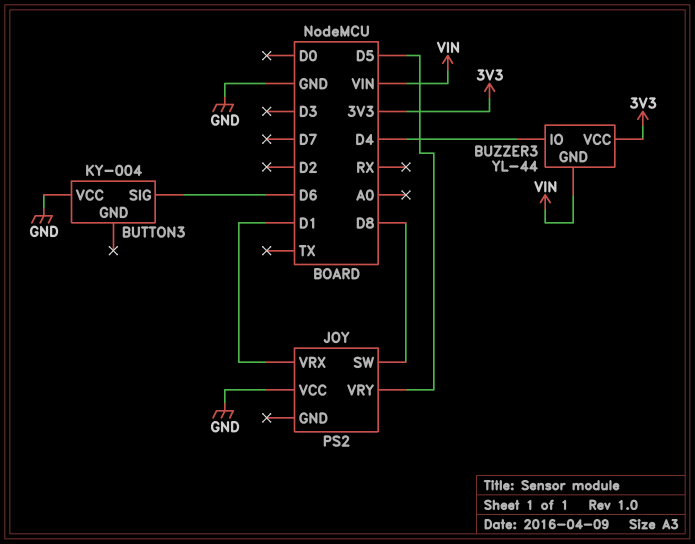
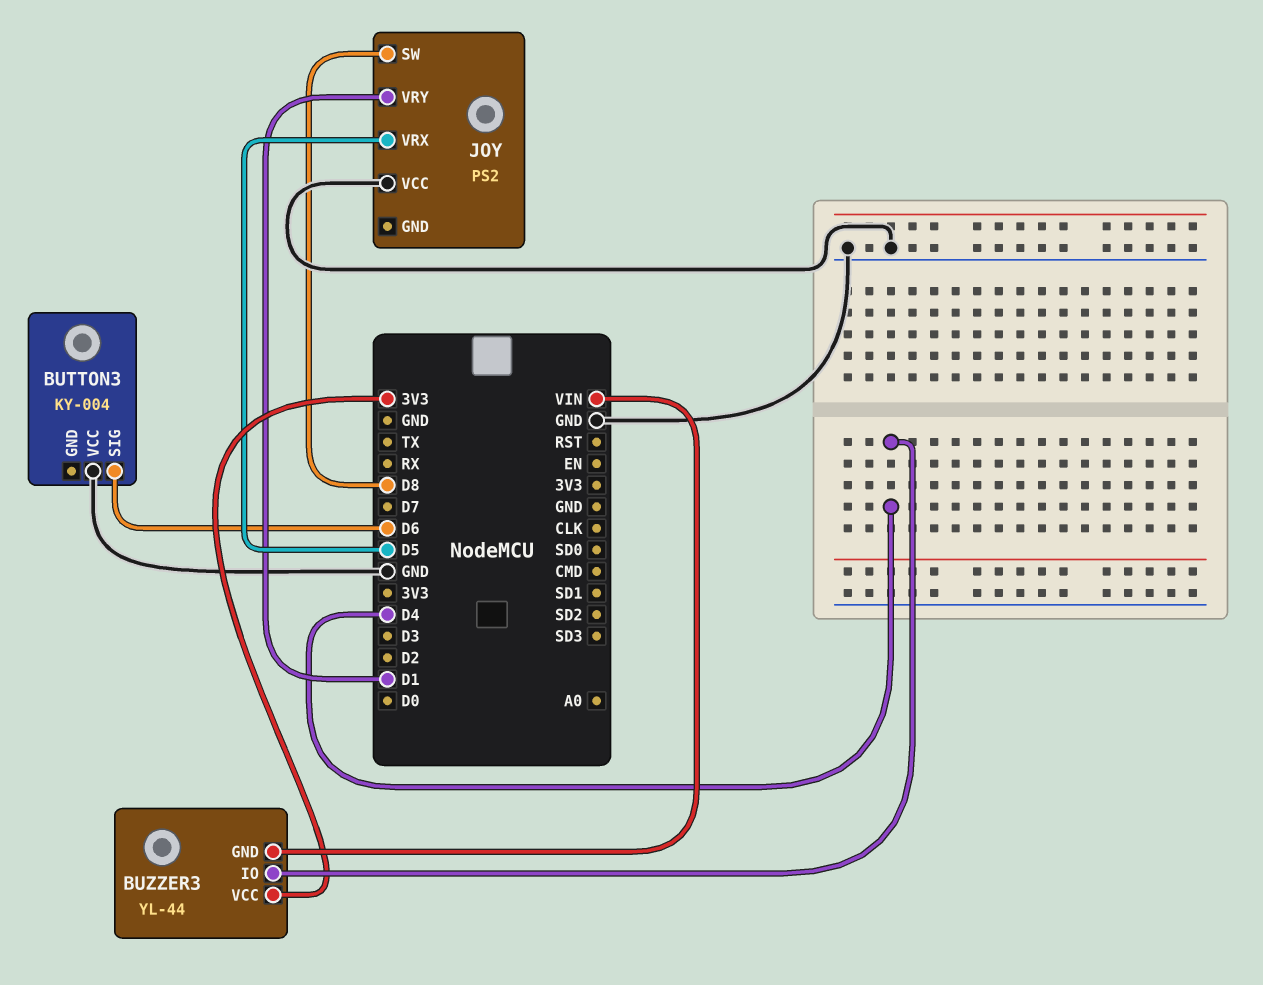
JOY pin VRX: D1 -> D5
JOY pin VRY: D5 -> D1

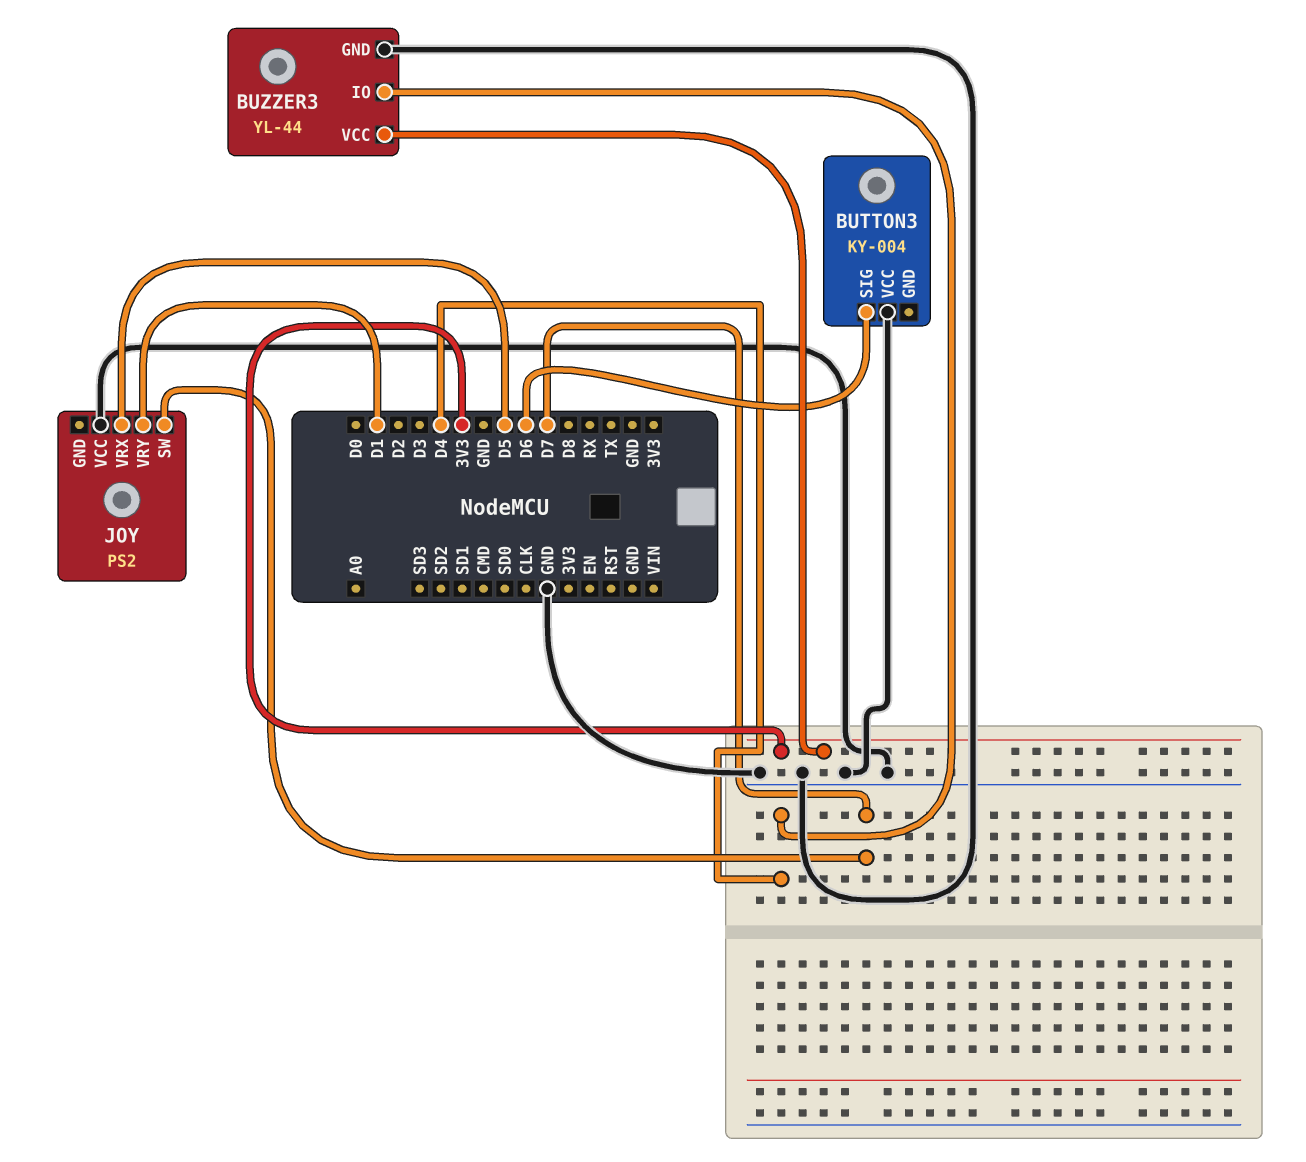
BUZZER3 pin GND: VIN -> GND
JOY pin SW: D8 -> D7

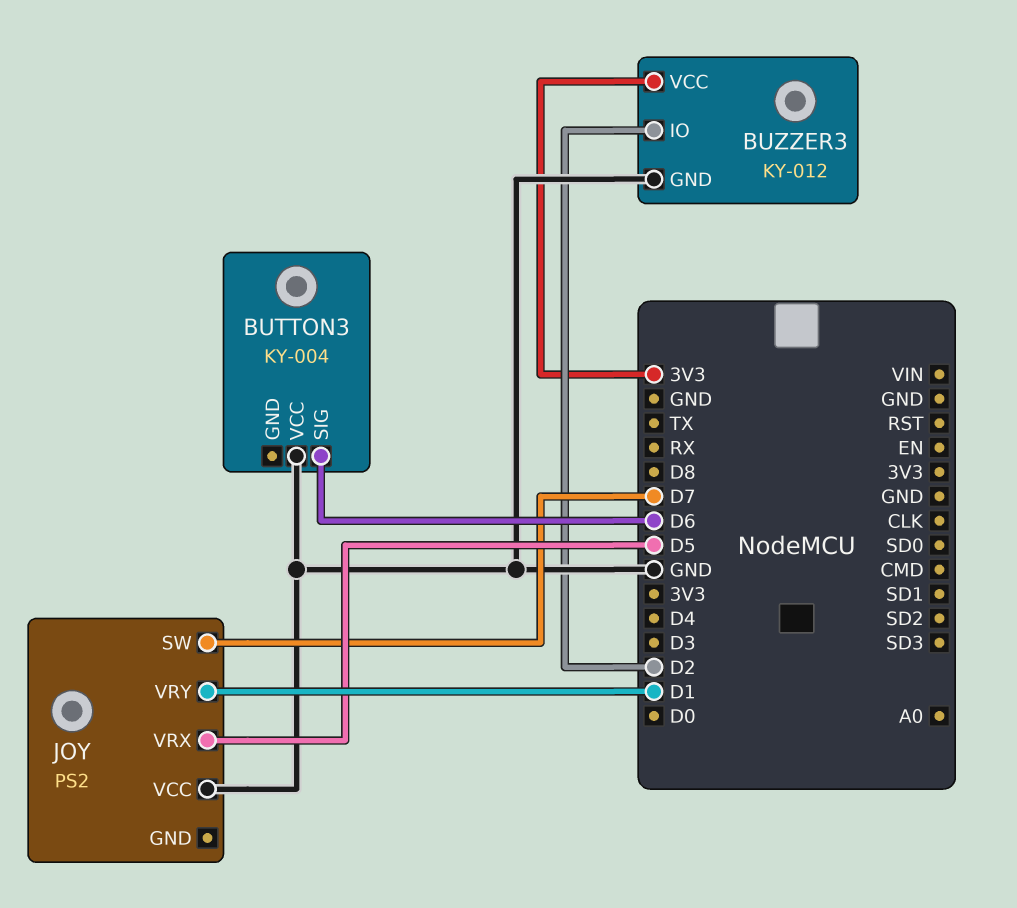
BUZZER3: YL-44 -> KY-012
BUZZER3 pin IO: D4 -> D2

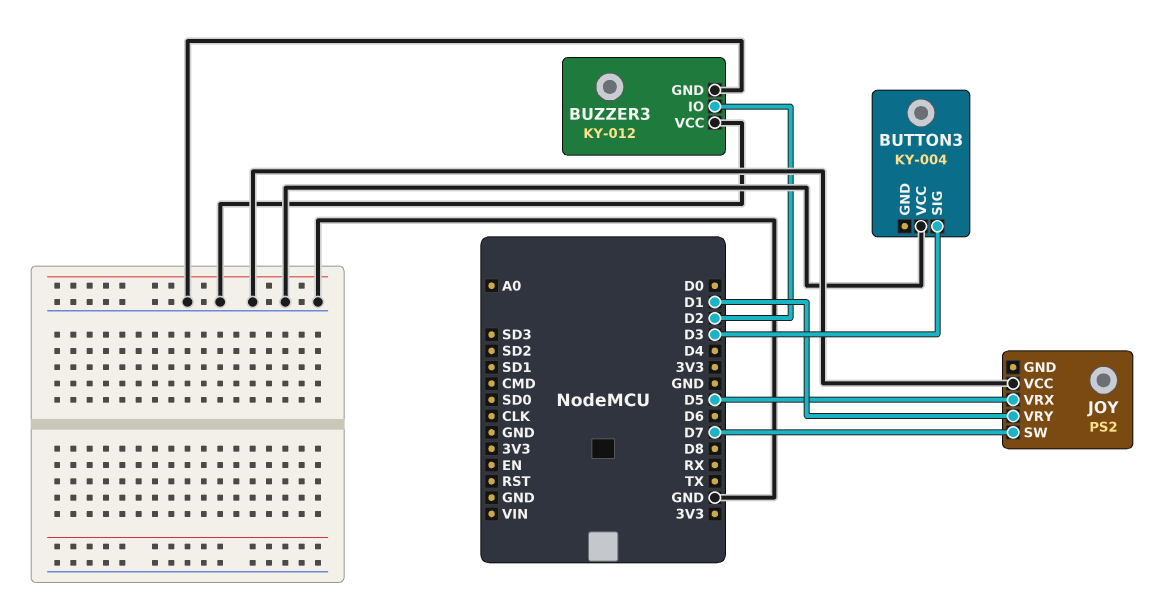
BUTTON3 pin SIG: D6 -> D3
BUZZER3 pin VCC: 3V3 -> GND

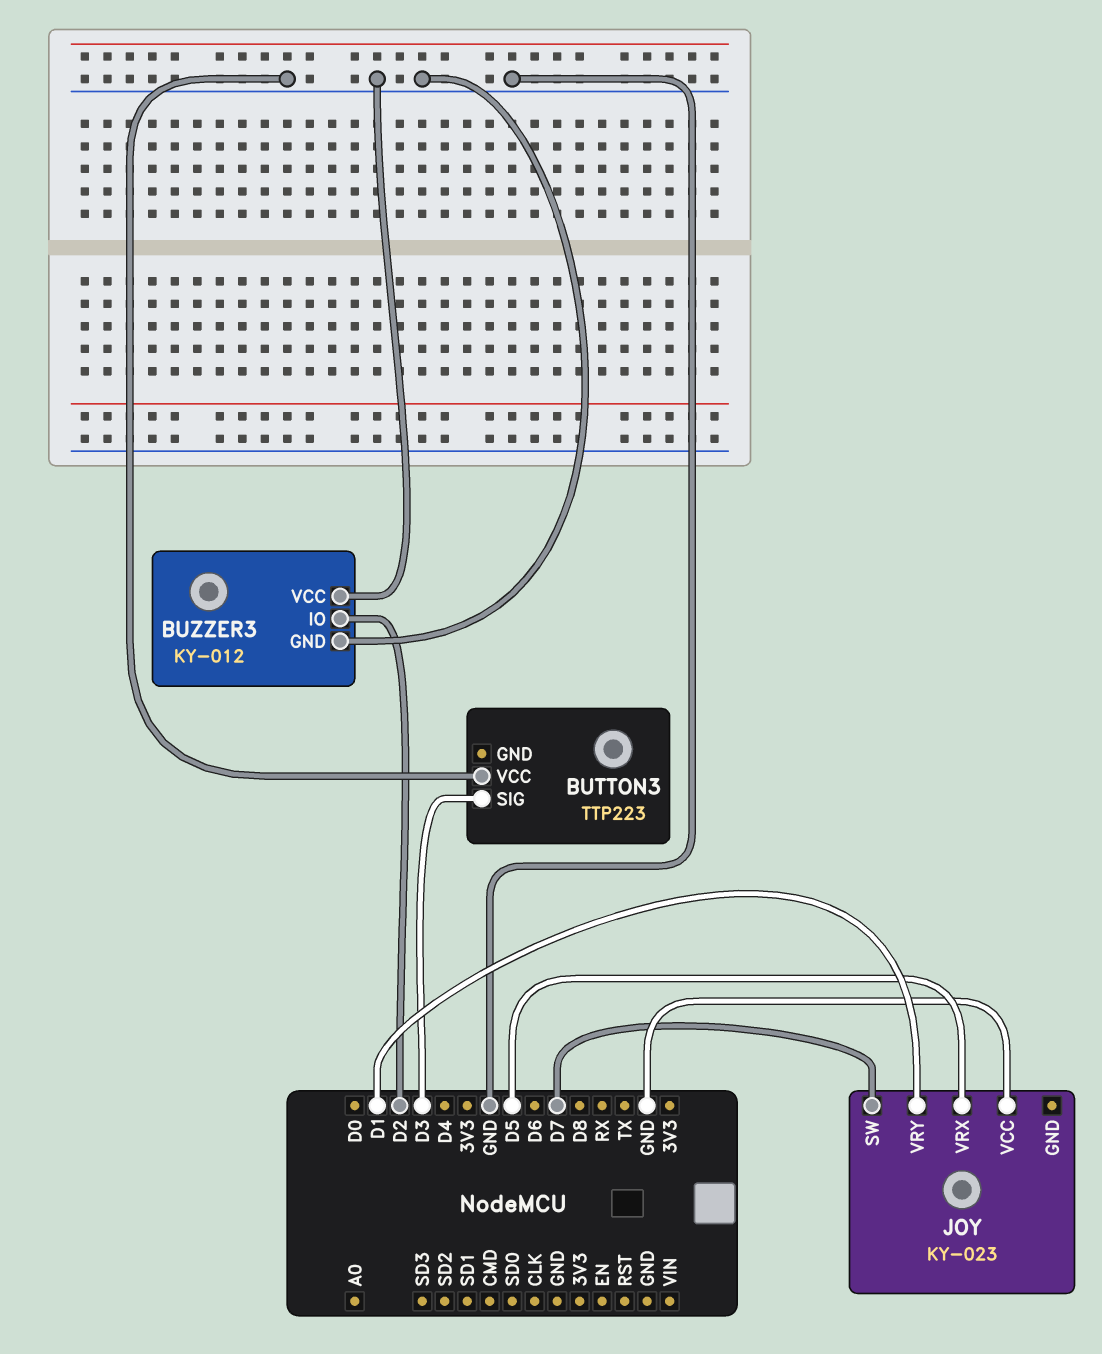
BUTTON3: KY-004 -> TTP223
JOY: PS2 -> KY-023

